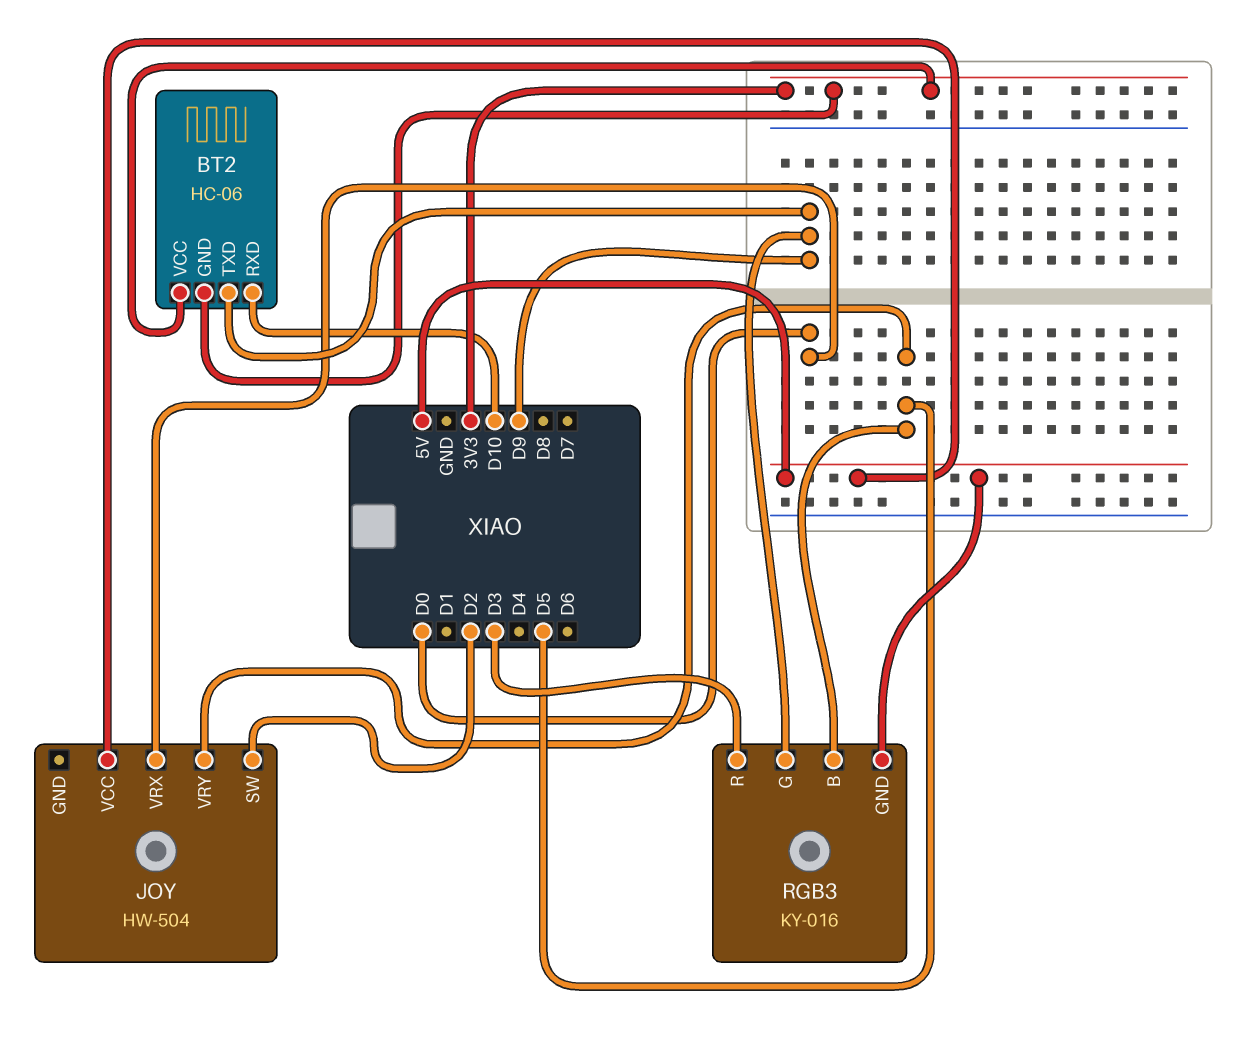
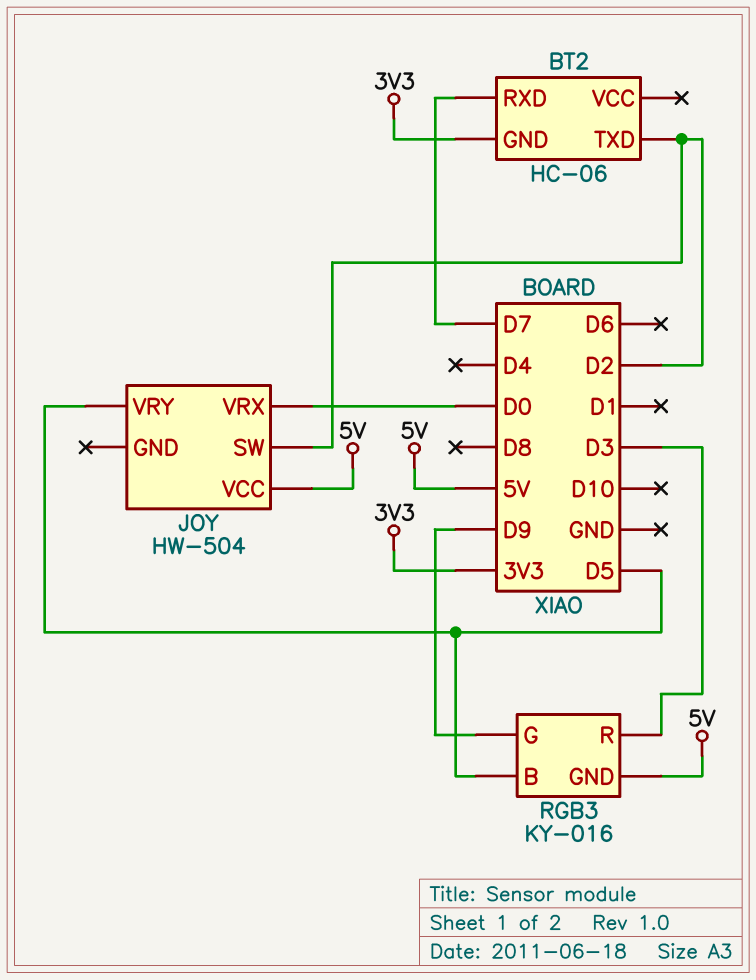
BT2 pin RXD: D10 -> D7
BT2 pin TXD: D9 -> D2
BT2 pin VCC: 3V3 -> none

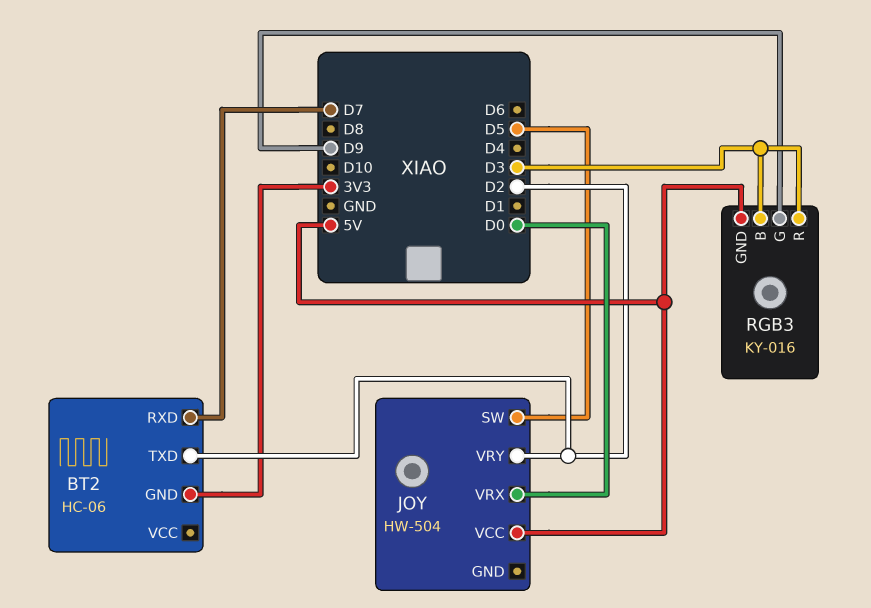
JOY pin SW: D2 -> D5
JOY pin VRY: D5 -> D2
RGB3 pin B: D5 -> D3

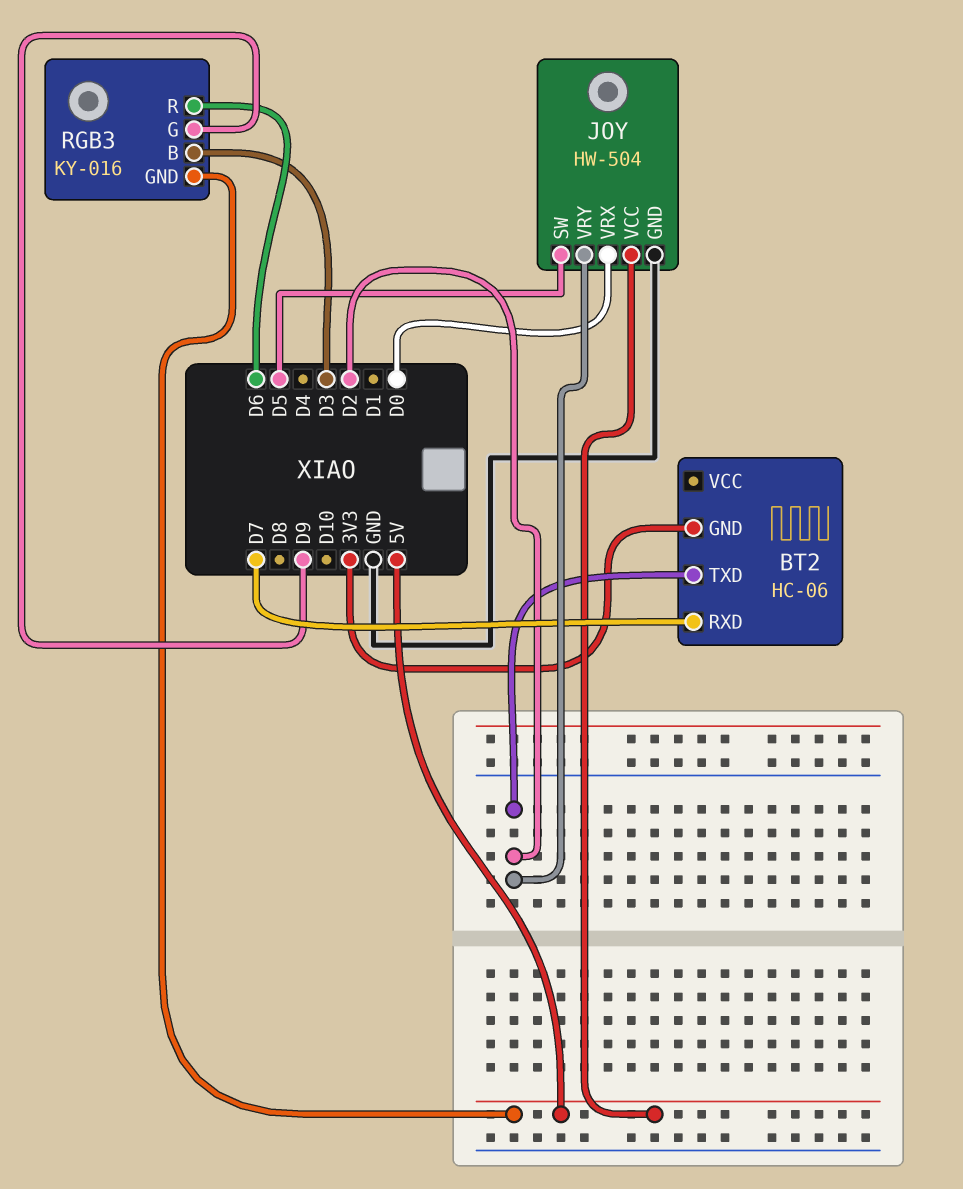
JOY pin GND: none -> GND
RGB3 pin R: D3 -> D6

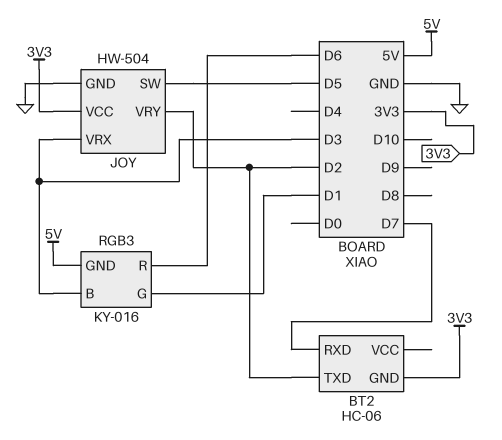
JOY pin VCC: 5V -> 3V3
JOY pin VRX: D0 -> D3
RGB3 pin G: D9 -> D1

